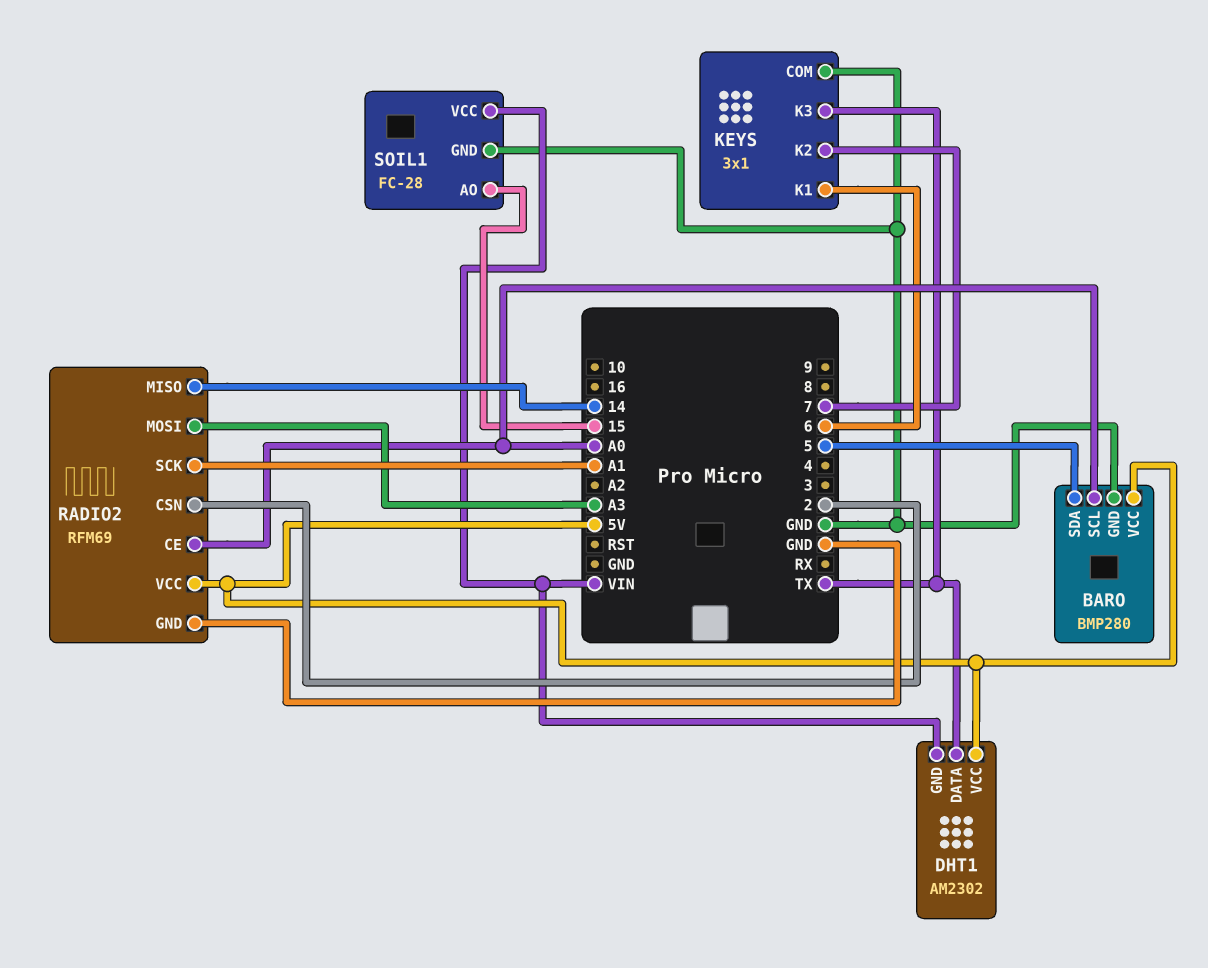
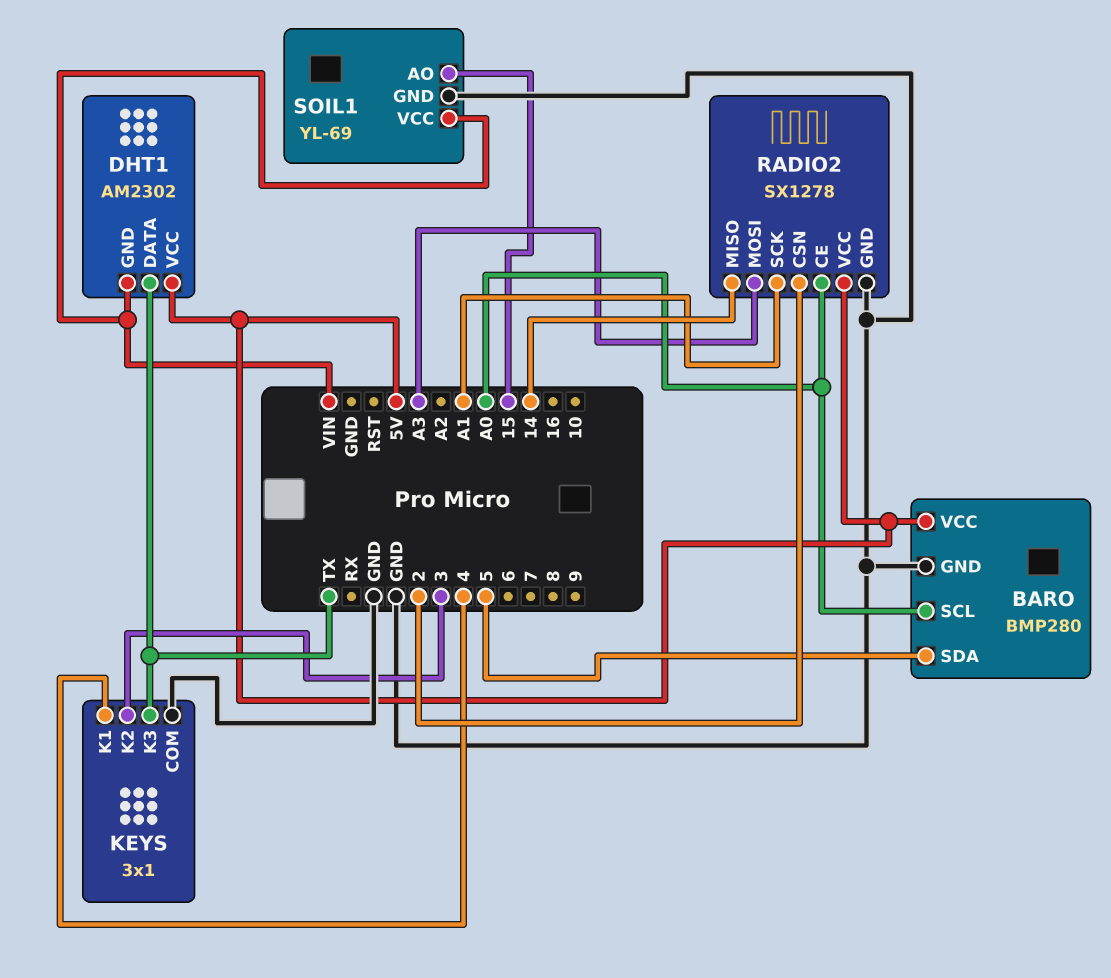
KEYS pin K1: 6 -> 4
KEYS pin K2: 7 -> 3
RADIO2: RFM69 -> SX1278
SOIL1: FC-28 -> YL-69

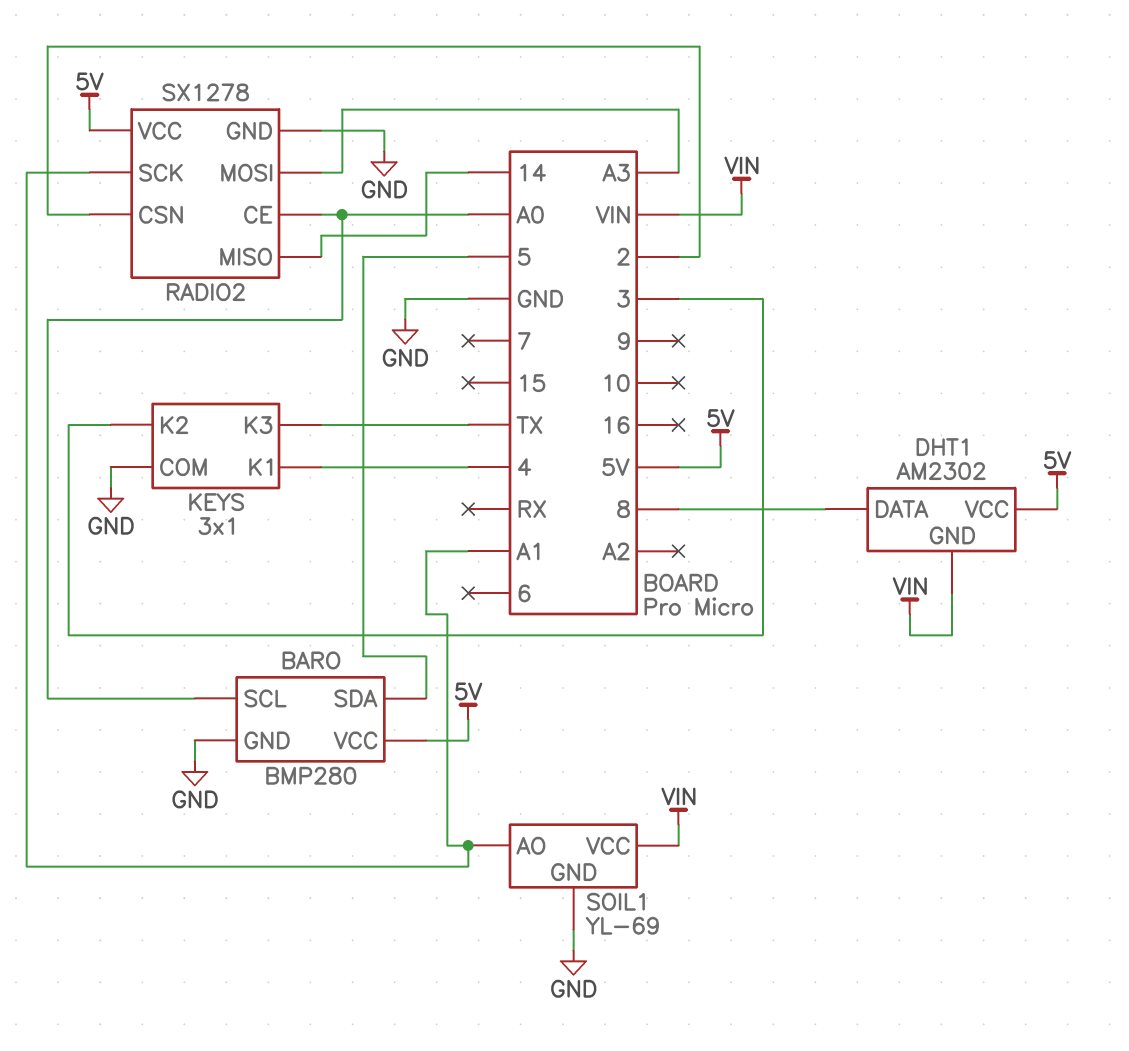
DHT1 pin DATA: TX -> 8
SOIL1 pin AO: 15 -> A1

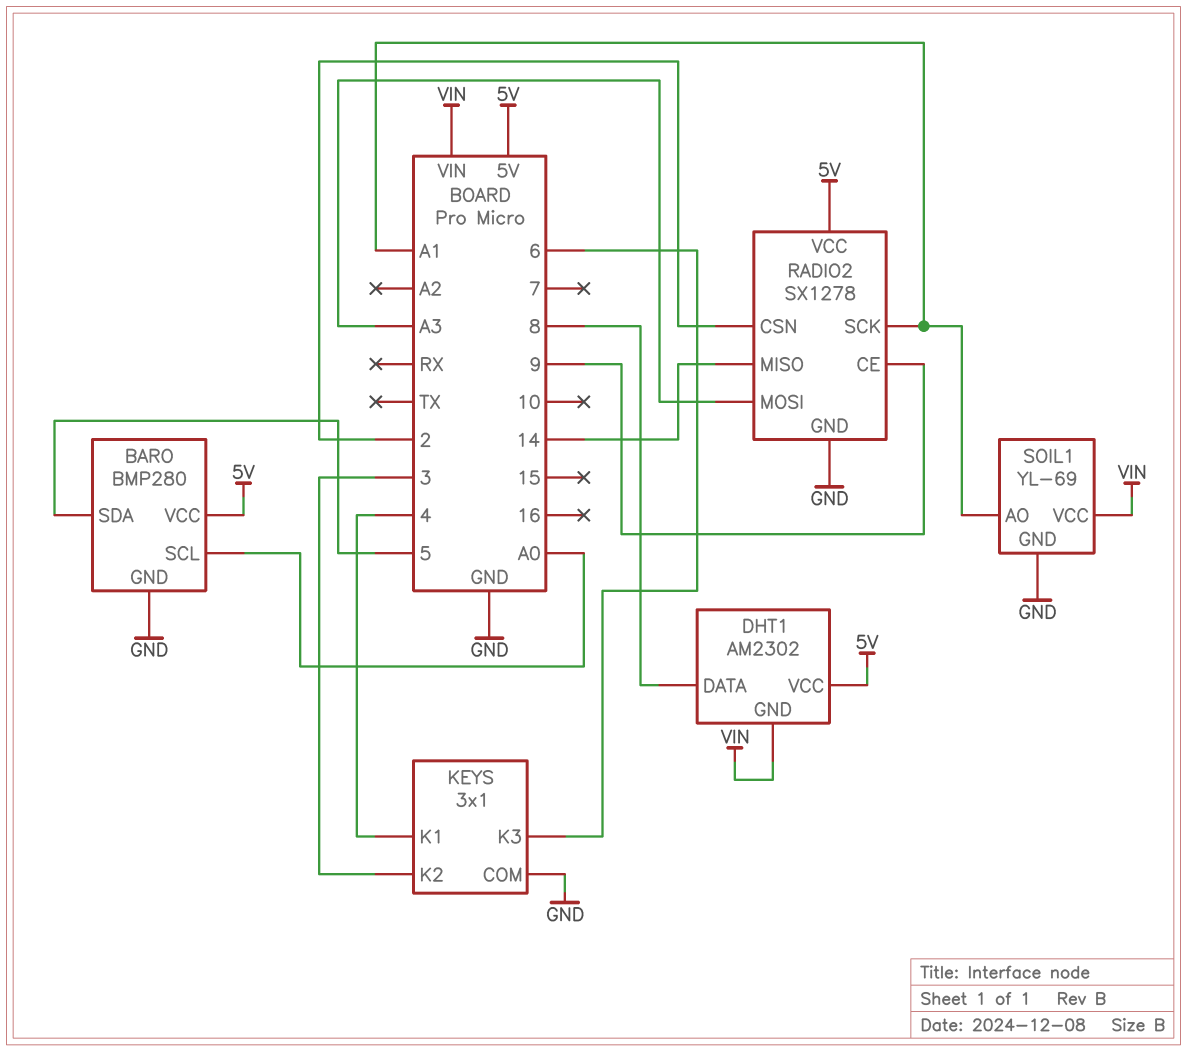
KEYS pin K3: TX -> 6
RADIO2 pin CE: A0 -> 9

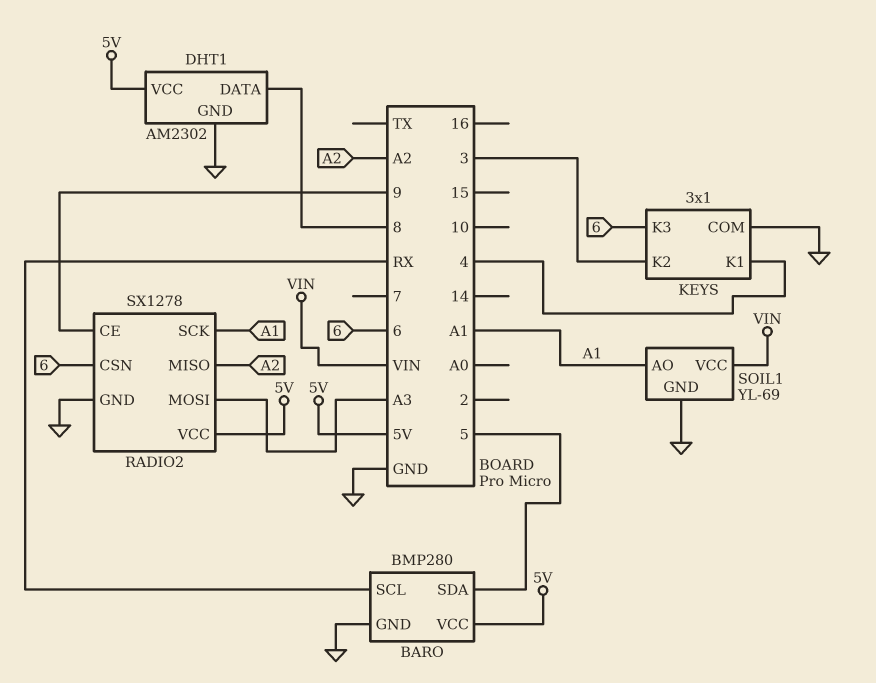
BARO pin SCL: A0 -> RX
DHT1 pin GND: VIN -> GND
RADIO2 pin CSN: 2 -> 6
RADIO2 pin MISO: 14 -> A2

